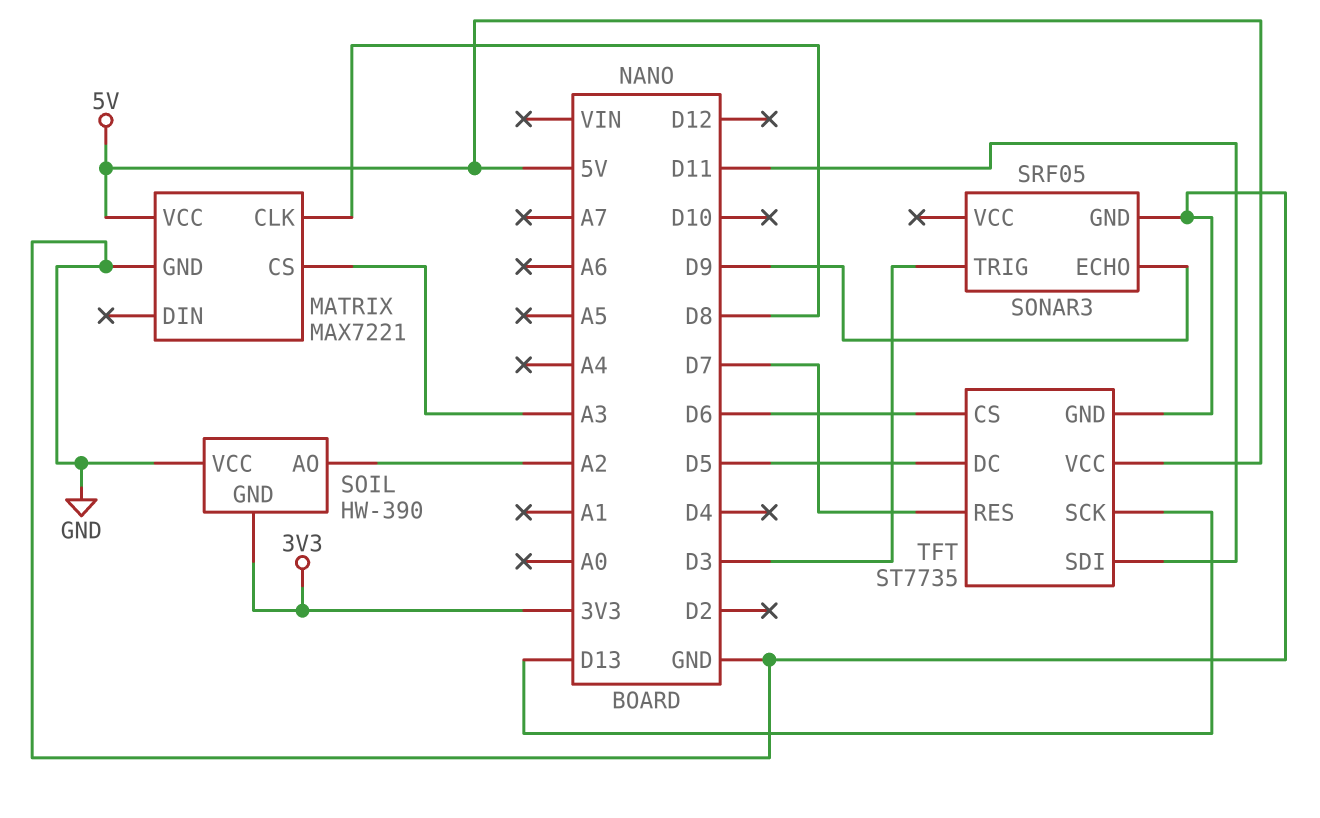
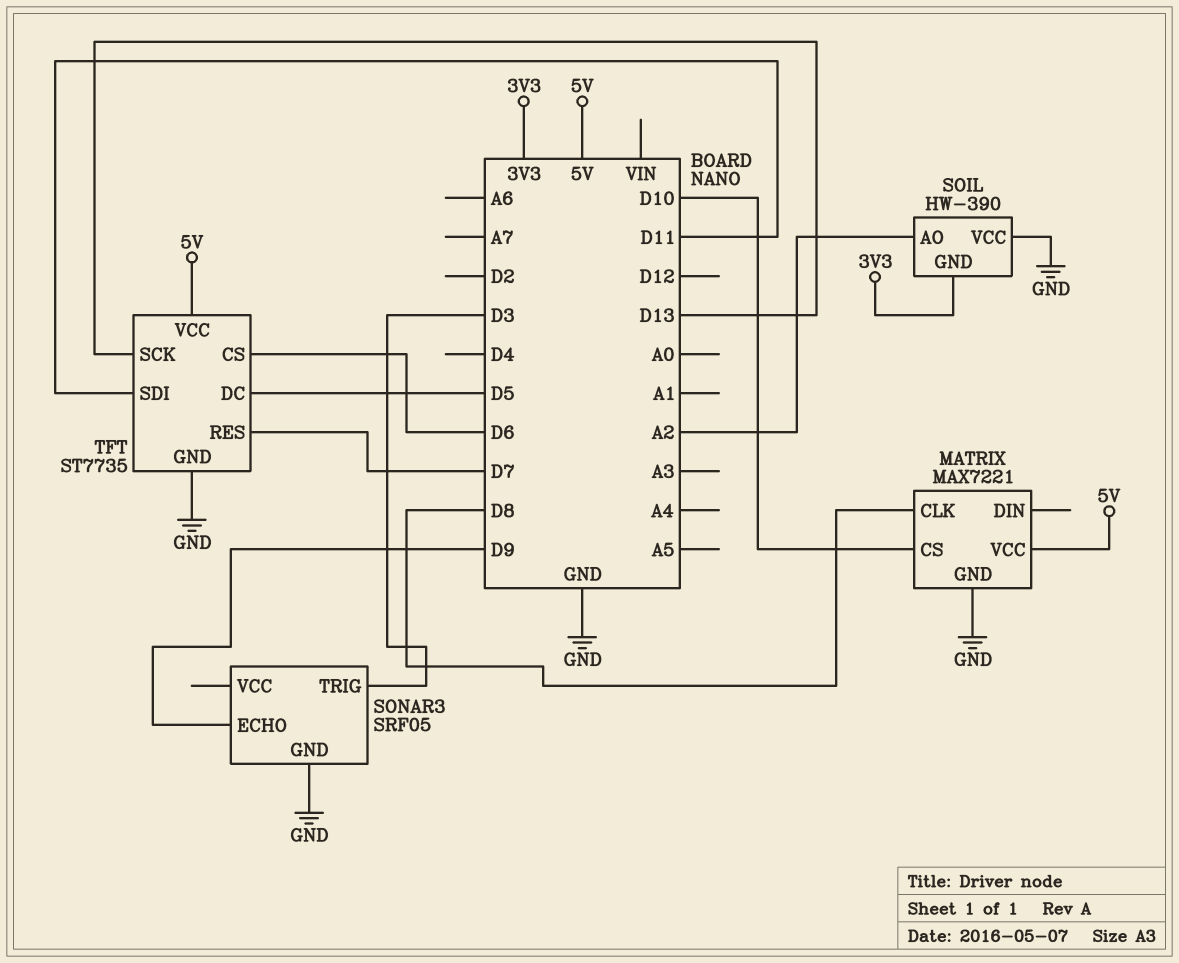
MATRIX pin CS: A3 -> D10

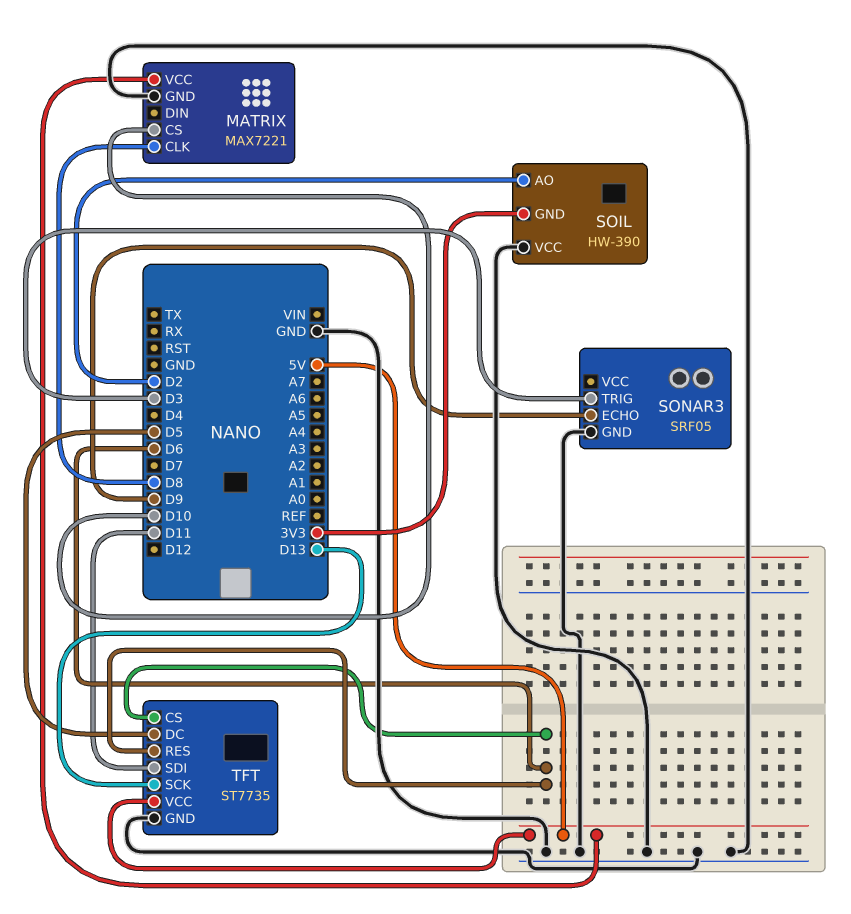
SOIL pin AO: A2 -> D2
TFT pin RES: D7 -> D6

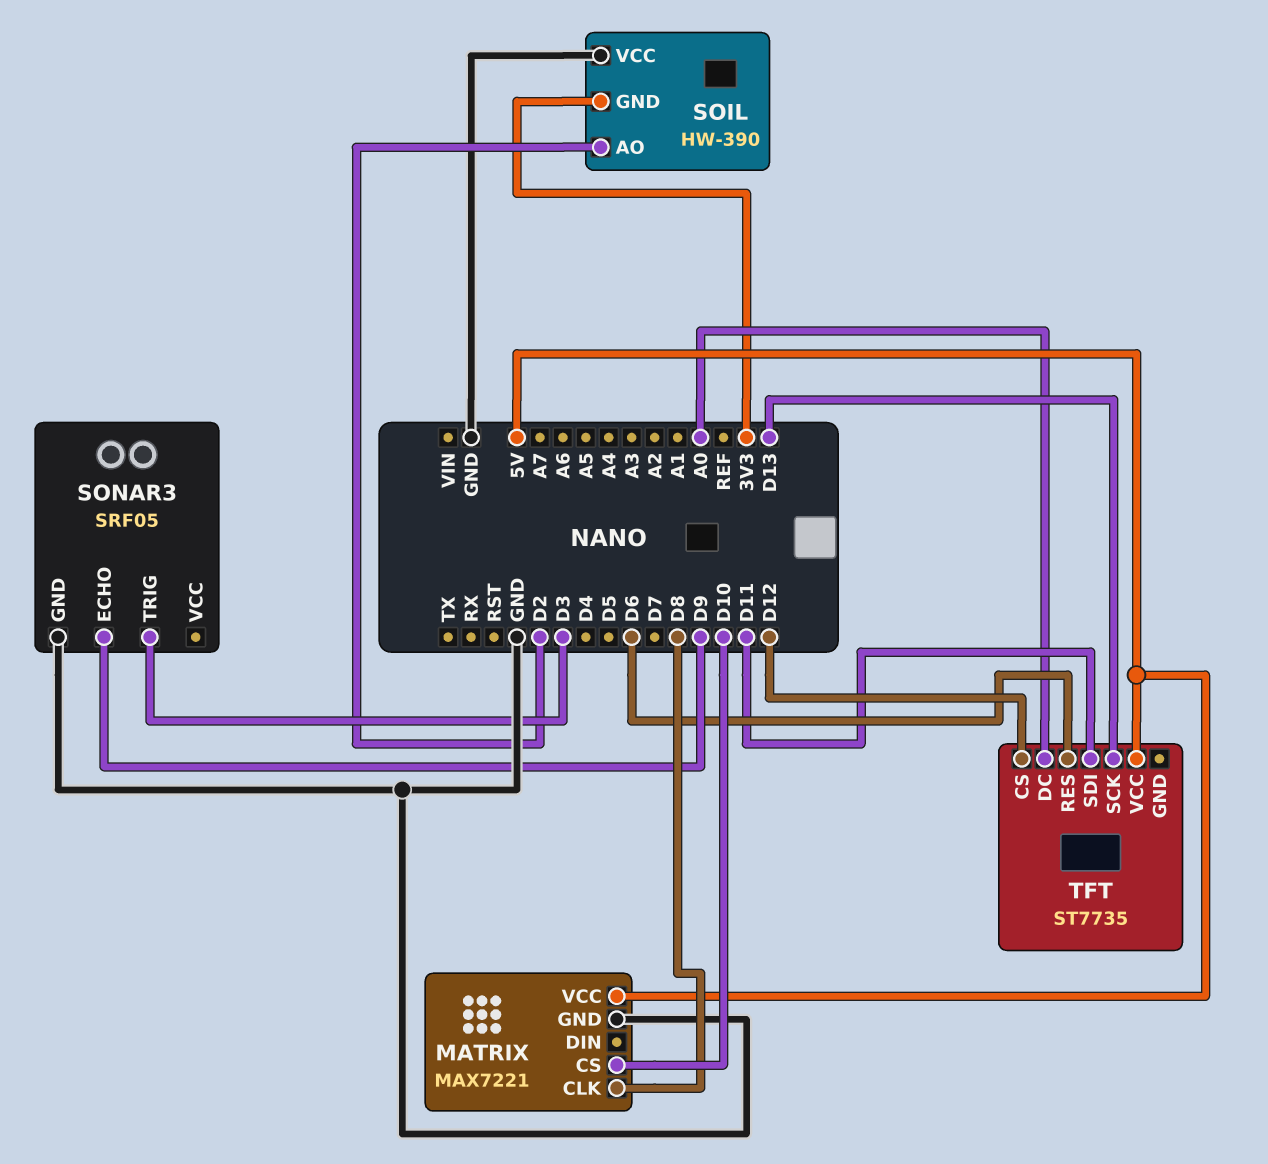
TFT pin CS: D6 -> D12
TFT pin DC: D5 -> A0
TFT pin GND: GND -> none

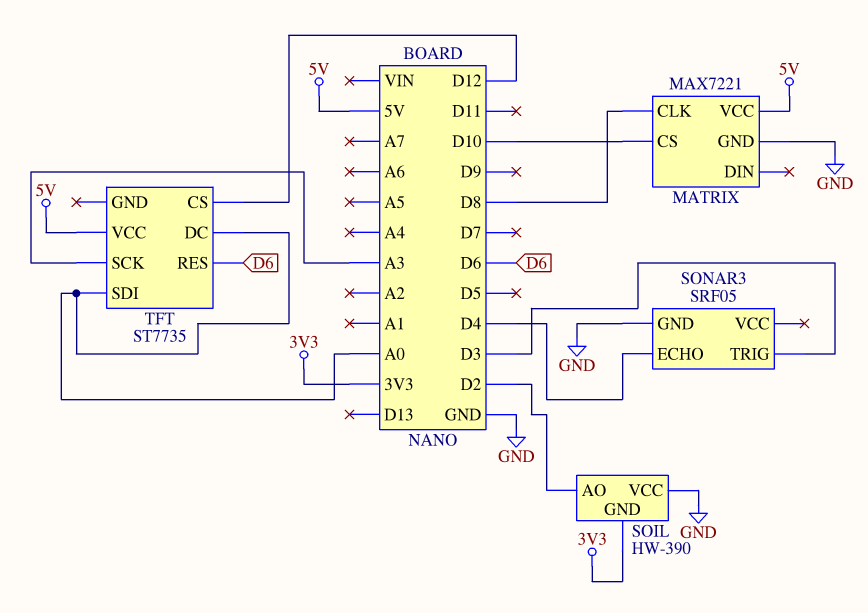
SONAR3 pin ECHO: D9 -> D4
TFT pin SCK: D13 -> A3
TFT pin SDI: D11 -> A0

